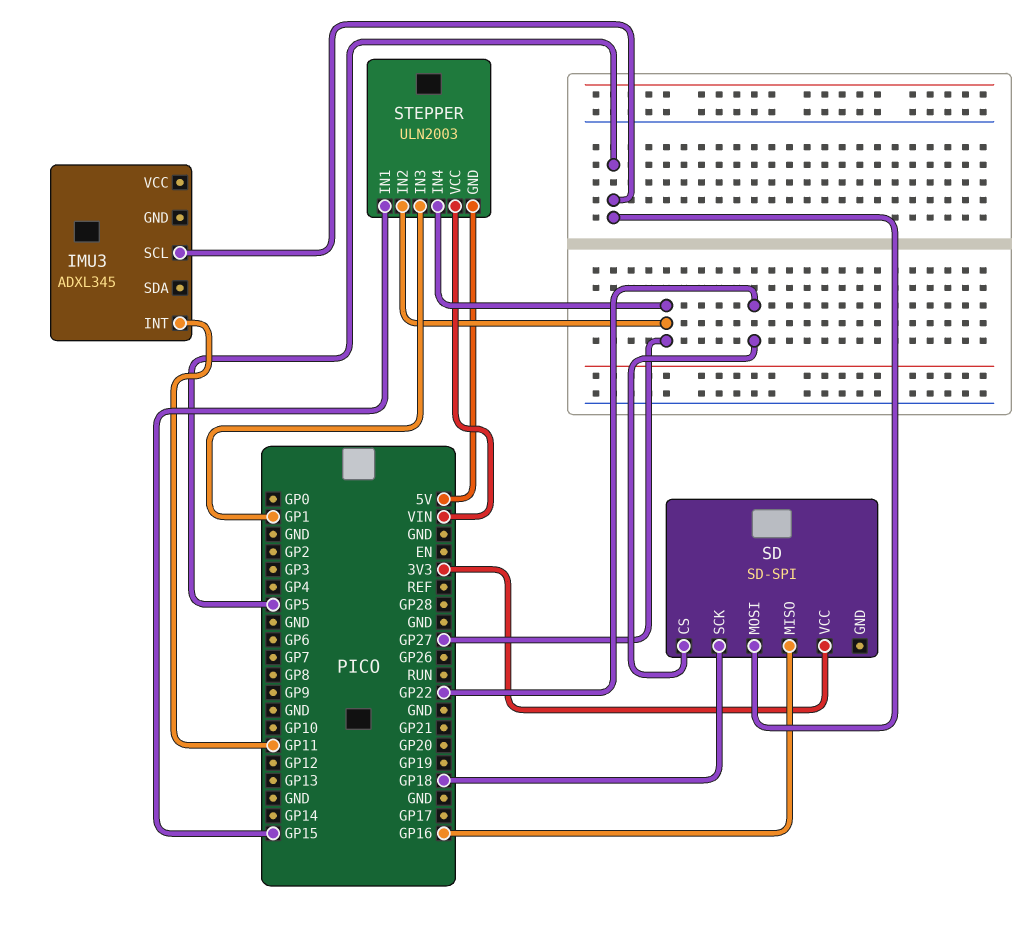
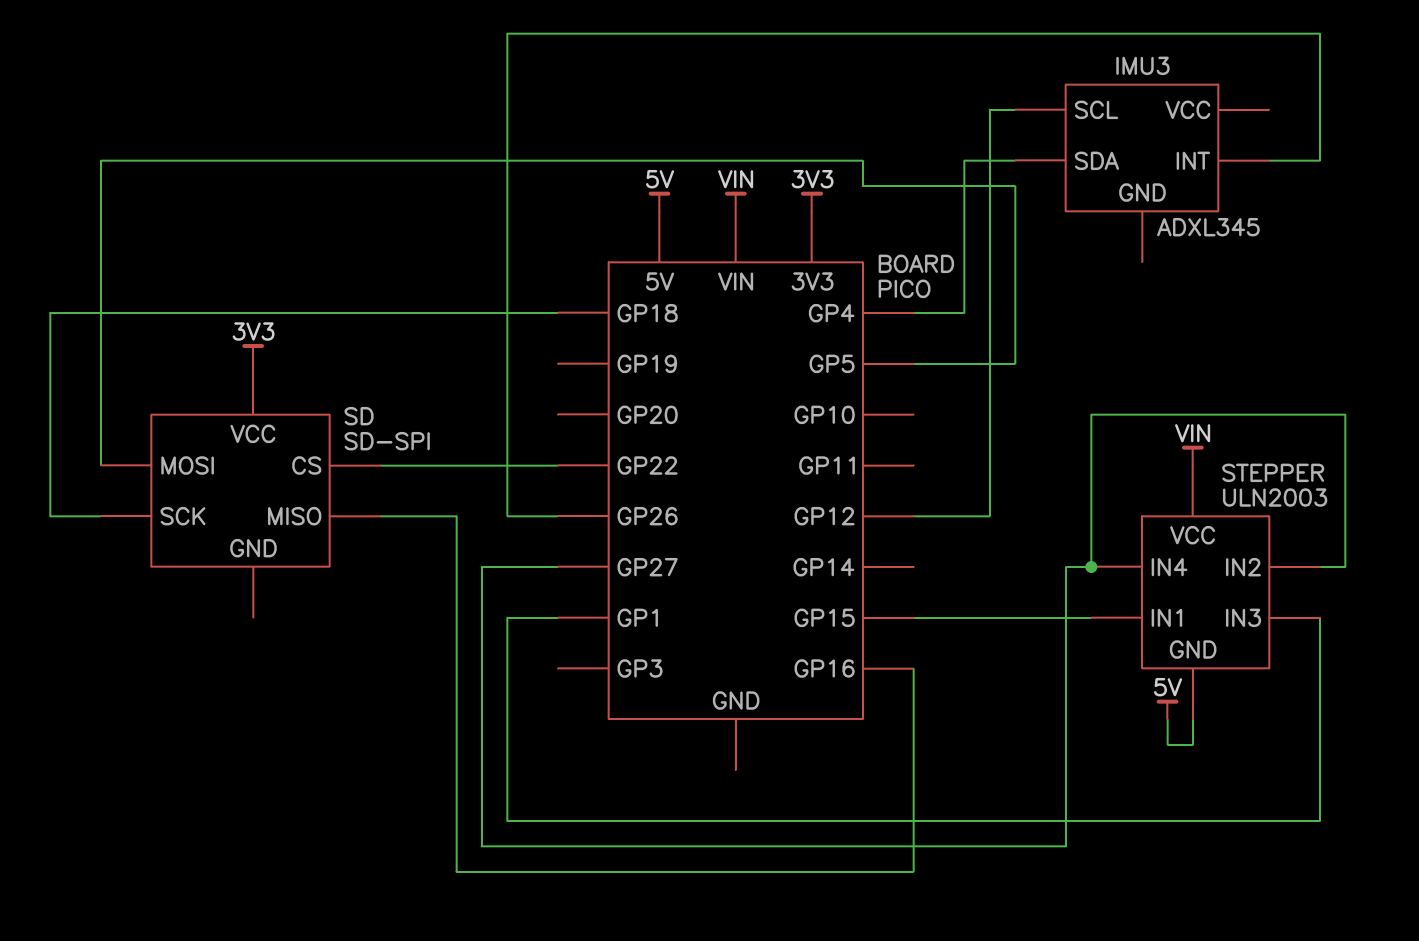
IMU3 pin INT: GP11 -> GP26
IMU3 pin SCL: GP5 -> GP12
IMU3 pin SDA: none -> GP4

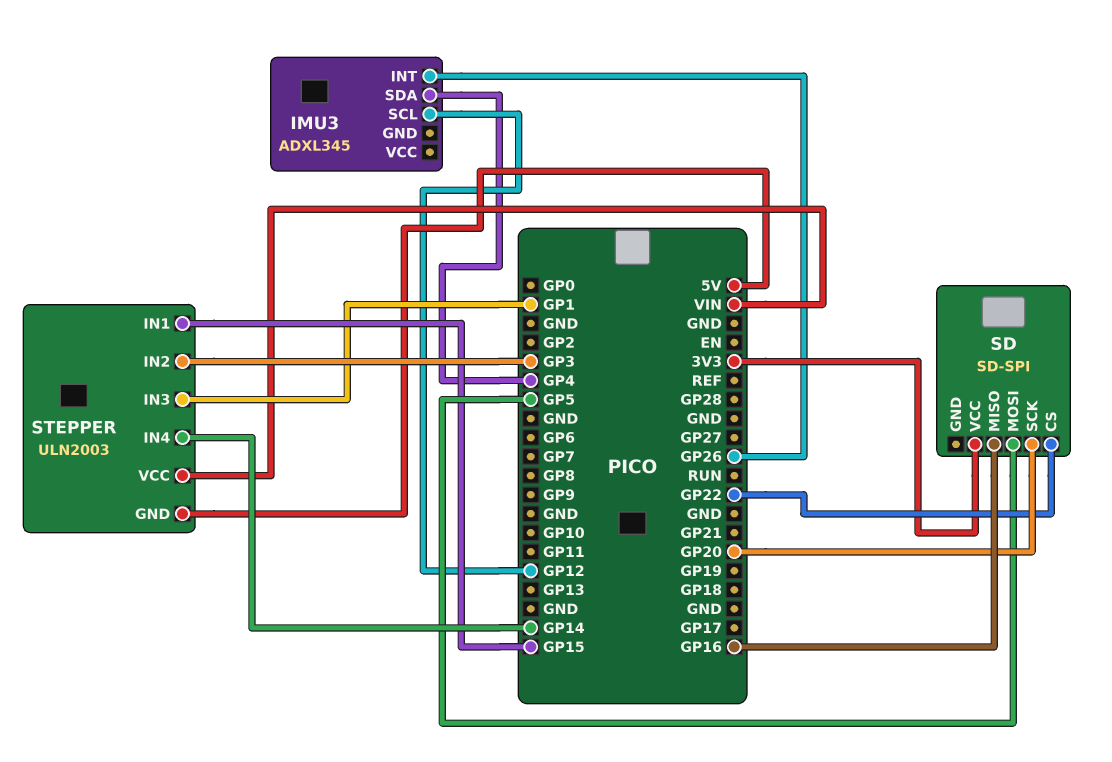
SD pin SCK: GP18 -> GP20
STEPPER pin IN2: GP27 -> GP3
STEPPER pin IN4: GP27 -> GP14

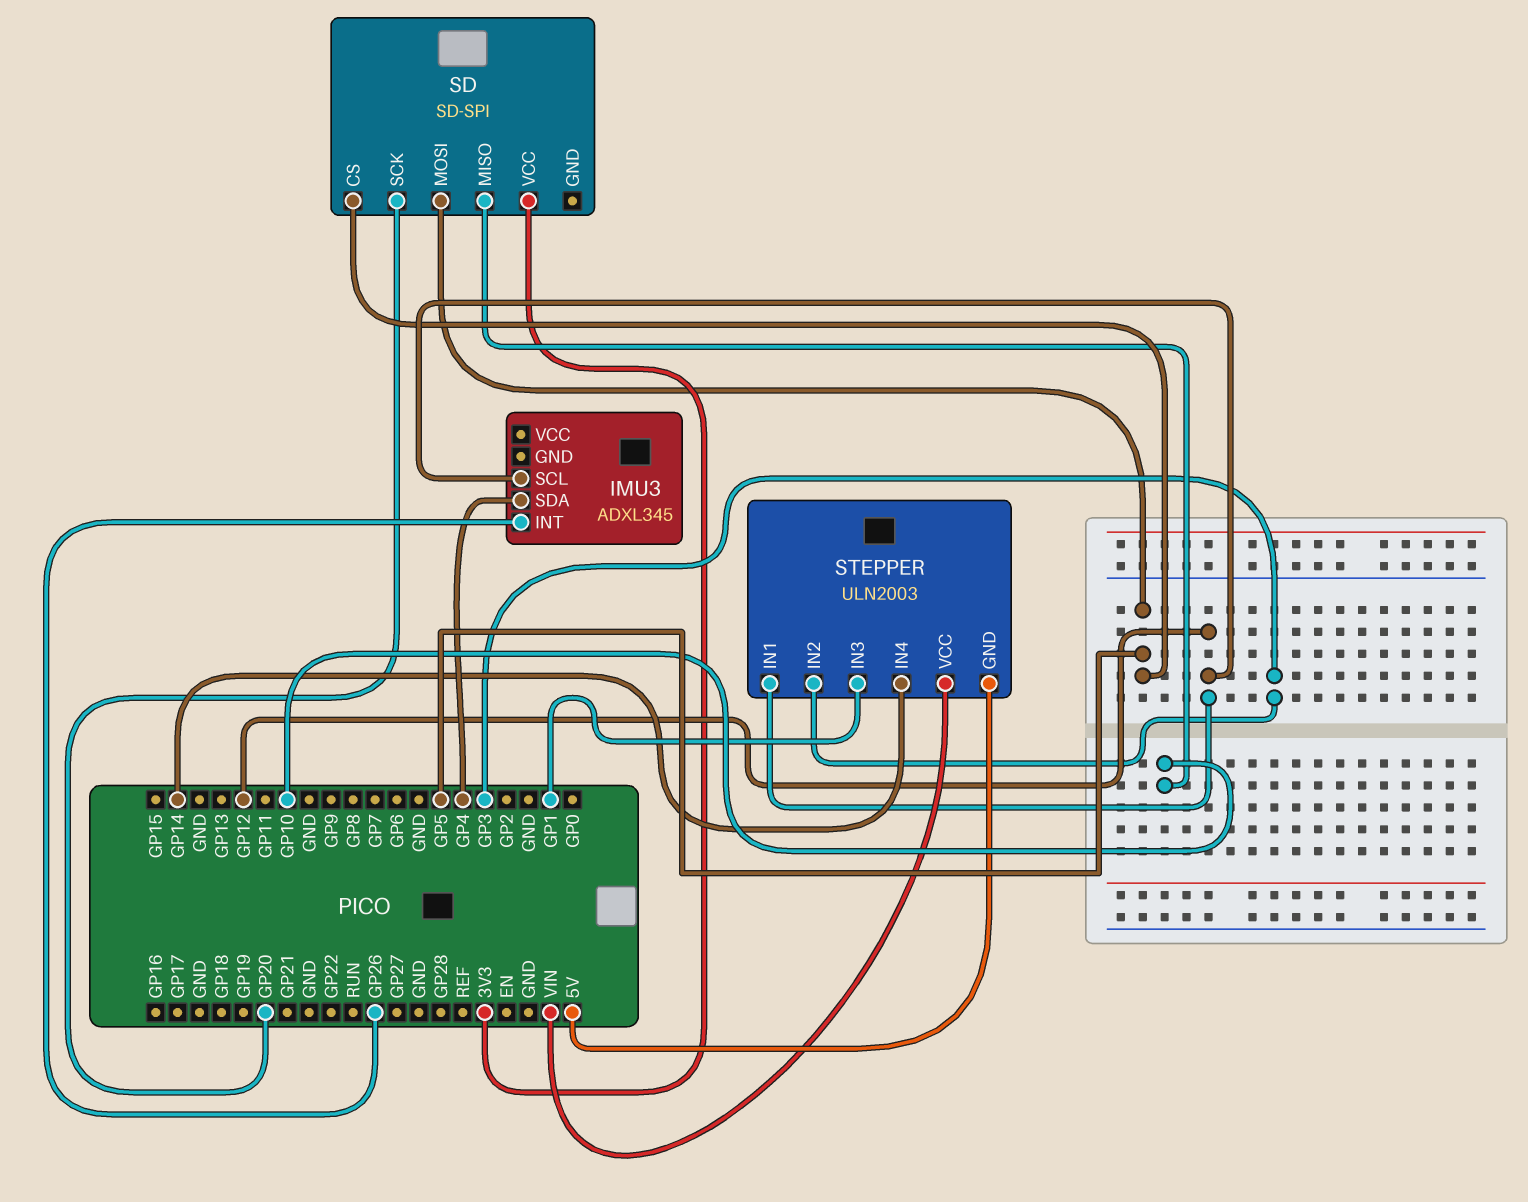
SD pin CS: GP22 -> GP5
SD pin MISO: GP16 -> GP10
STEPPER pin IN1: GP15 -> GP12

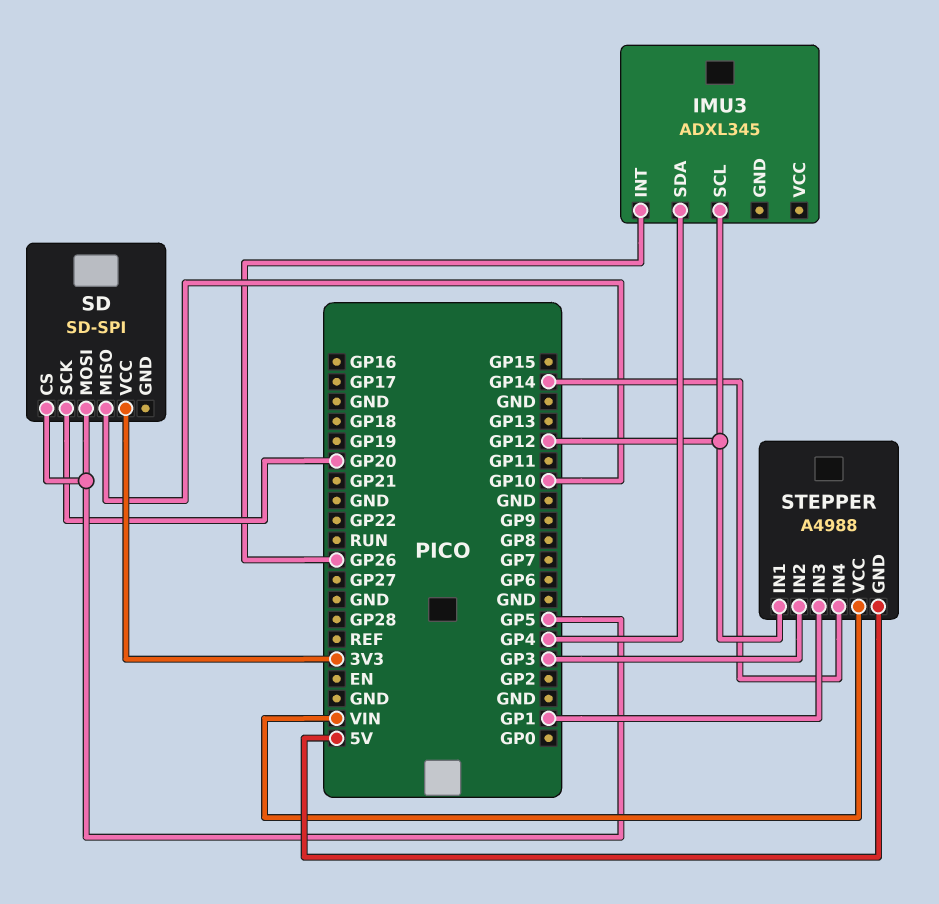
STEPPER: ULN2003 -> A4988

